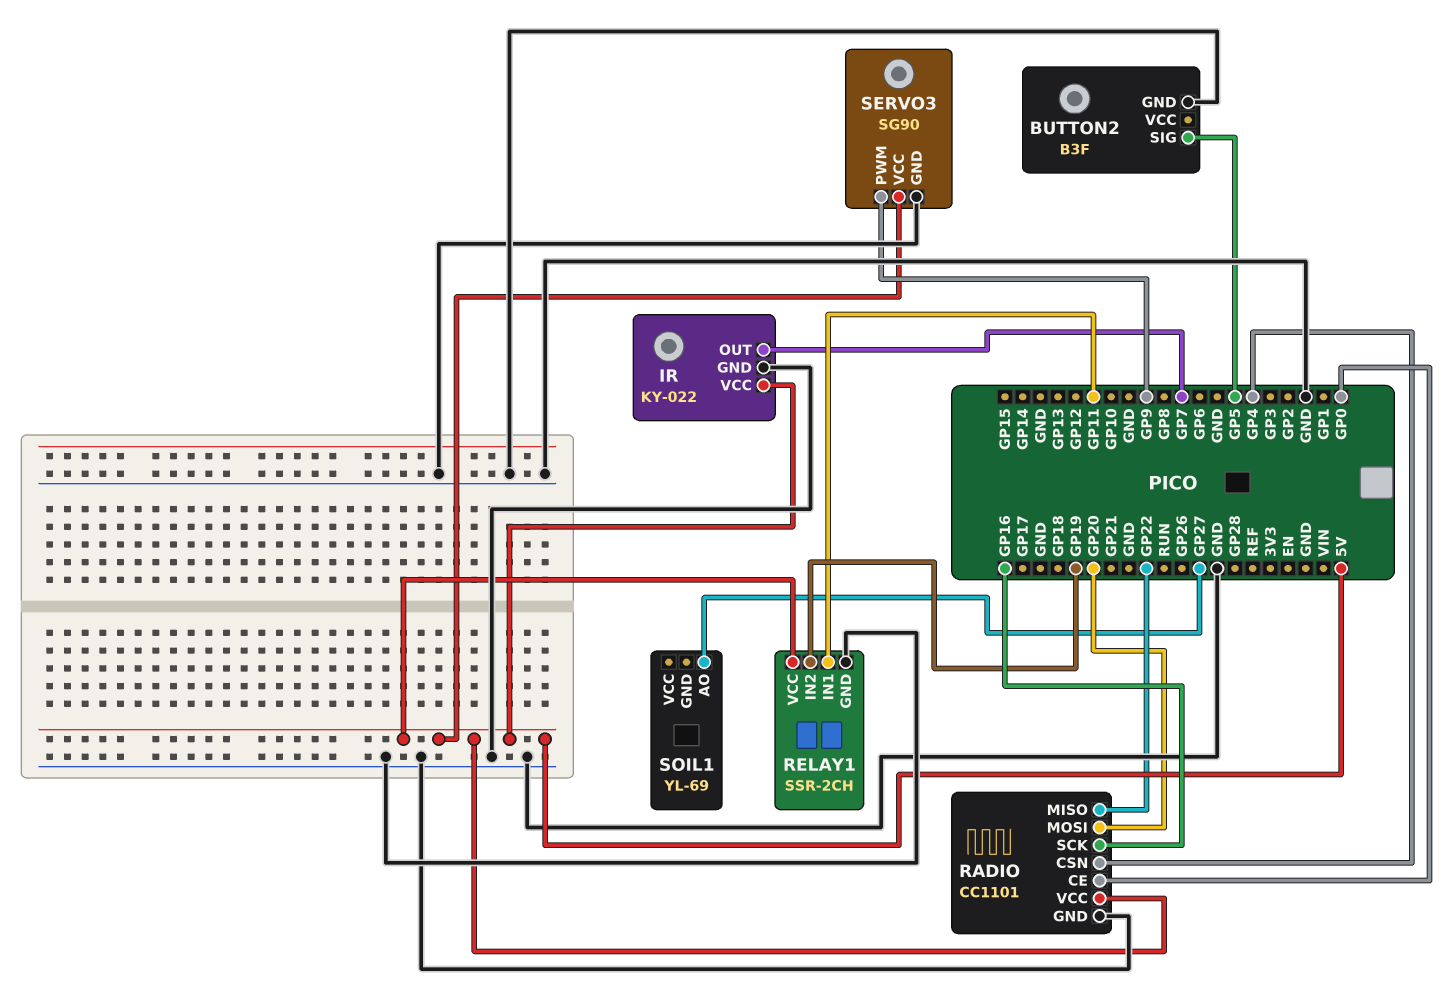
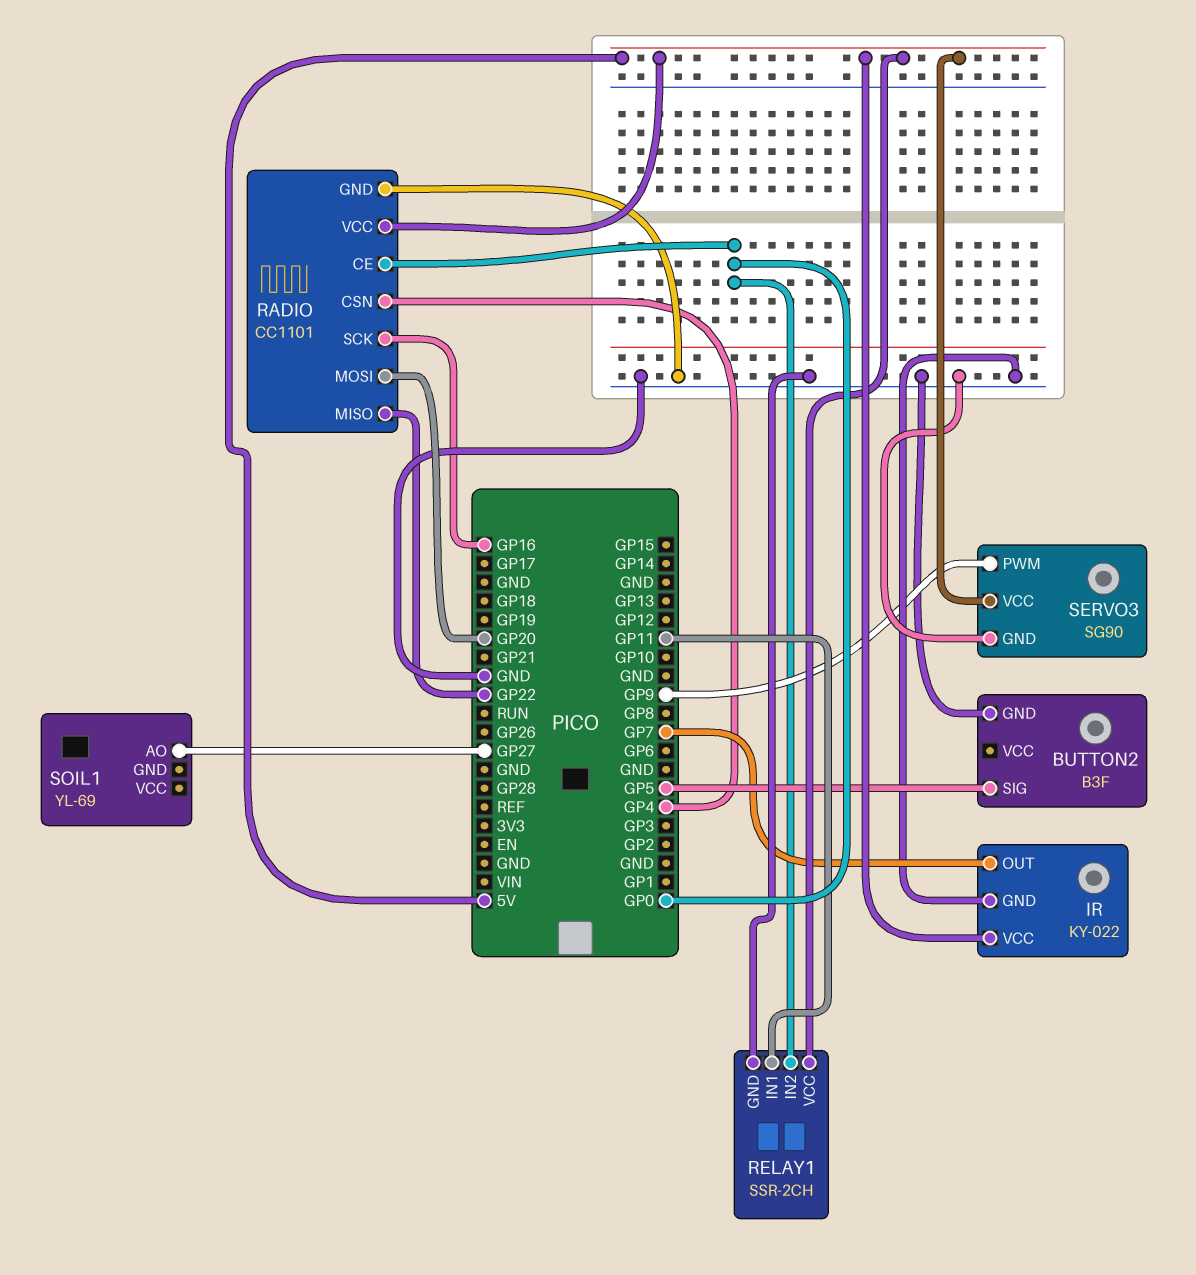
RELAY1 pin IN2: GP19 -> GP0

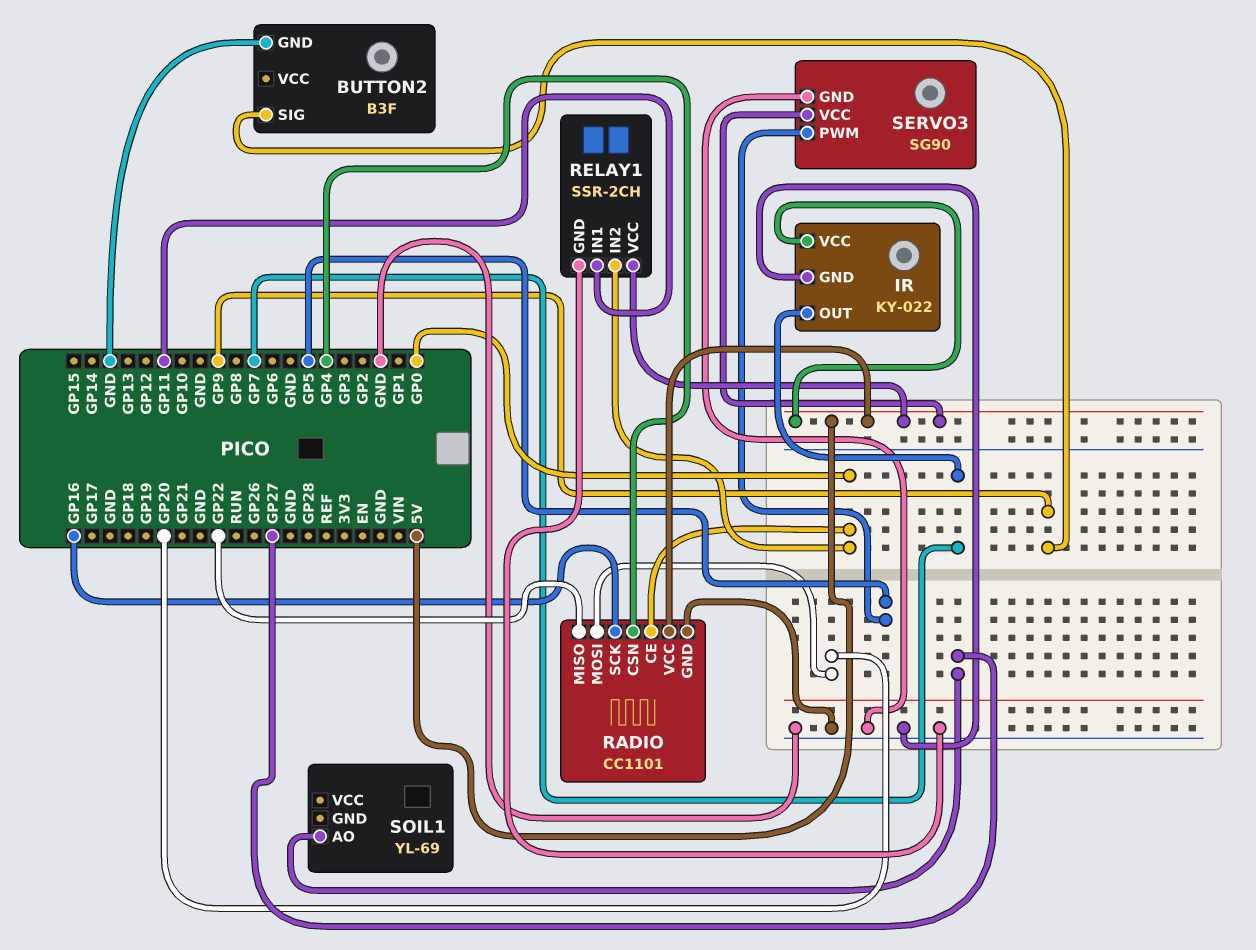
BUTTON2 pin SIG: GP5 -> GP9
SERVO3 pin PWM: GP9 -> GP5

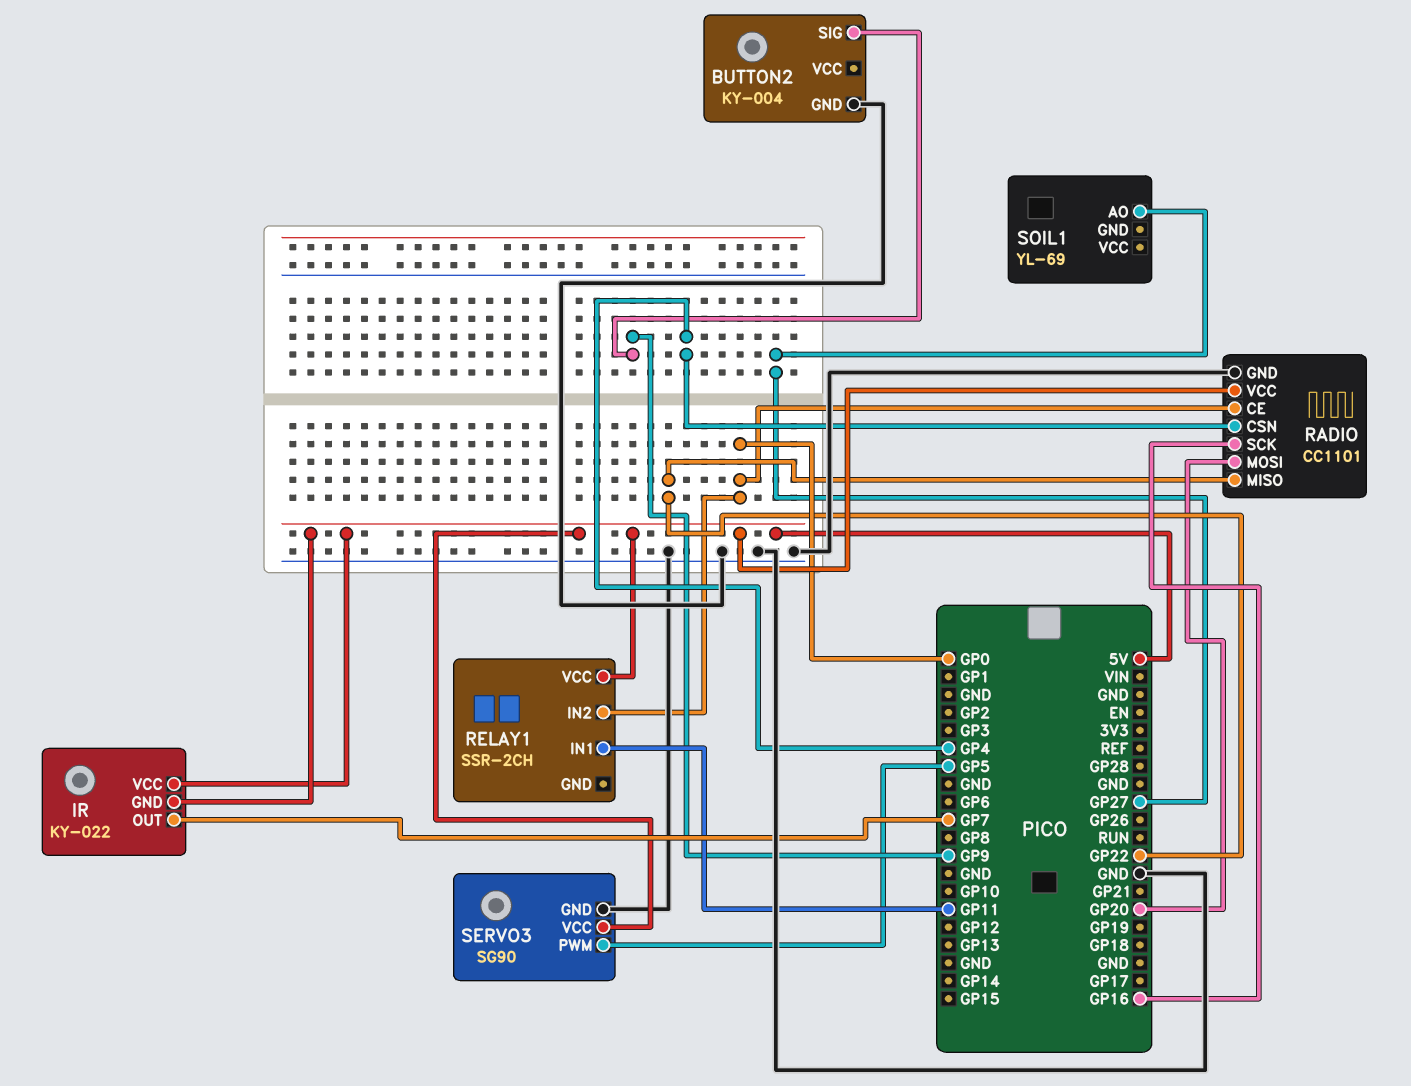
BUTTON2: B3F -> KY-004
IR pin GND: GND -> 5V
RELAY1 pin GND: GND -> none

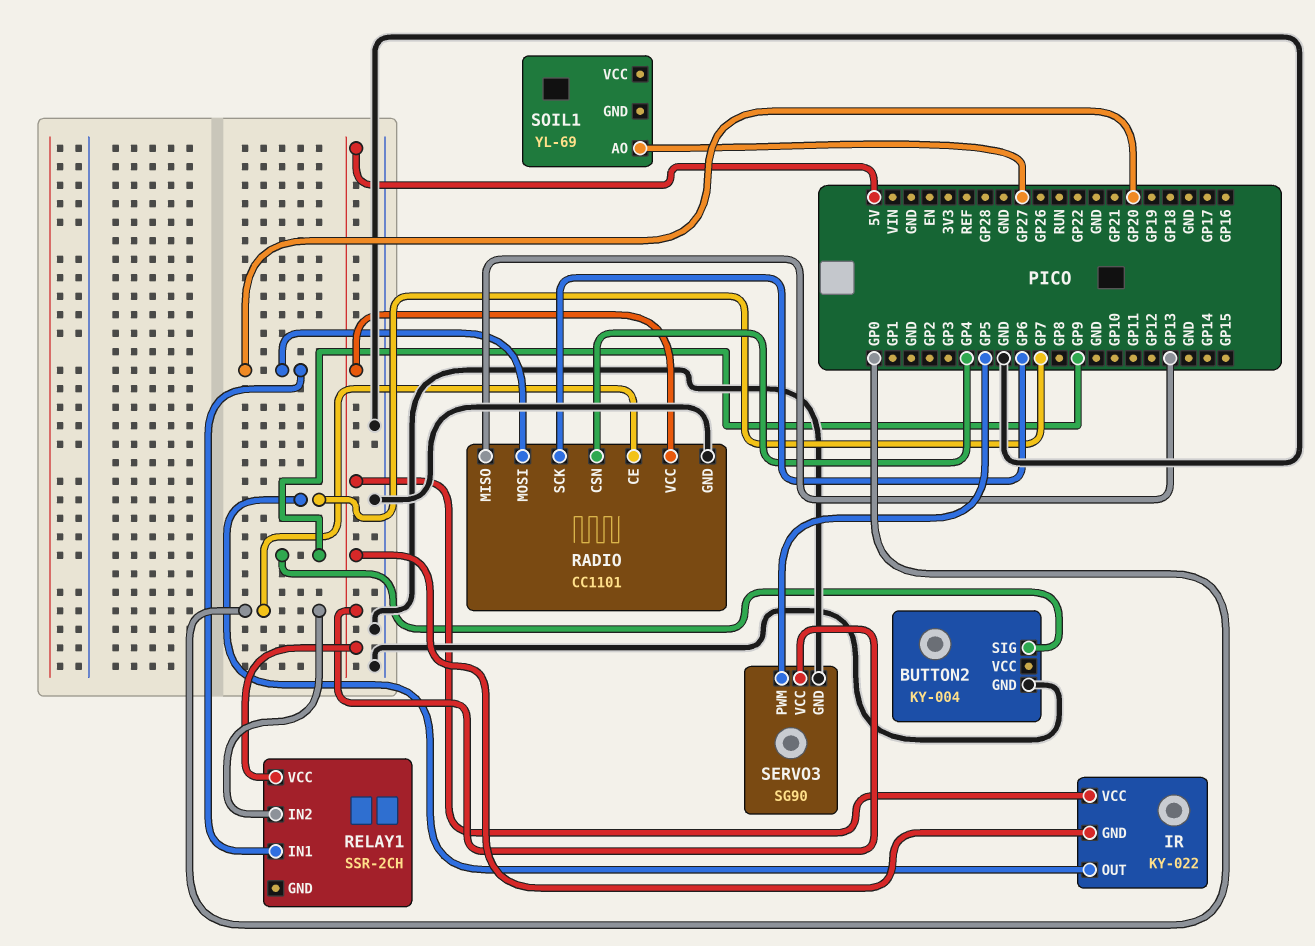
RADIO pin MISO: GP22 -> GP13
RADIO pin SCK: GP16 -> GP6
RELAY1 pin IN1: GP11 -> GP20

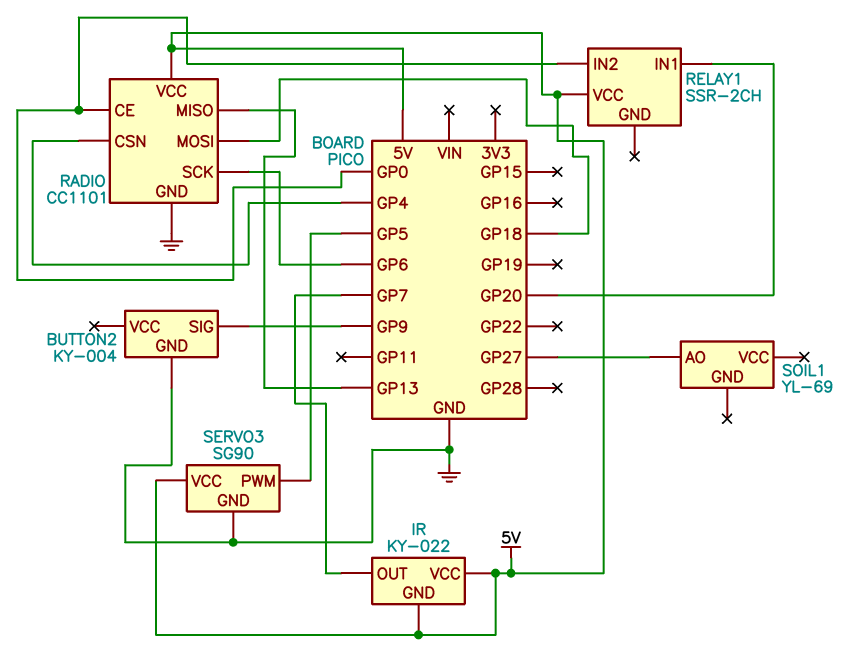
RADIO pin MOSI: GP20 -> GP18

